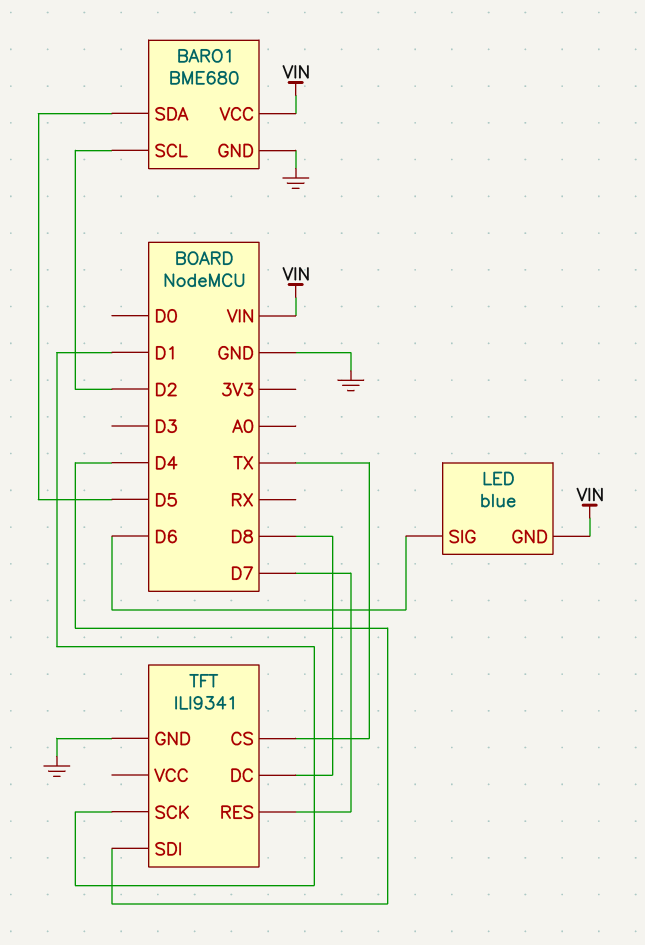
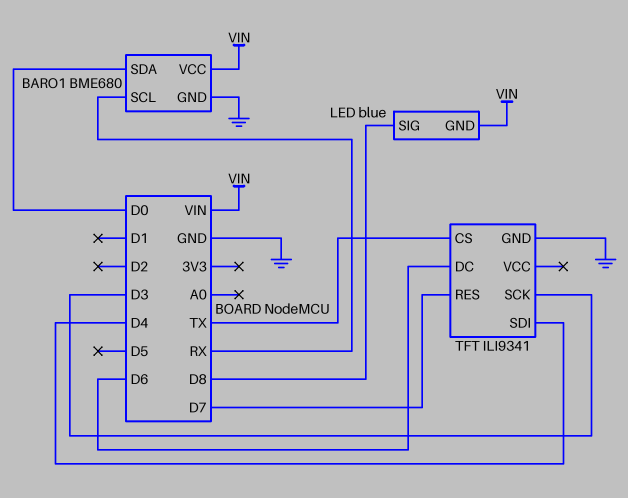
BARO1 pin SCL: D2 -> RX
BARO1 pin SDA: D5 -> D0
LED pin SIG: D6 -> D8
TFT pin DC: D8 -> D6
TFT pin SCK: D1 -> D3

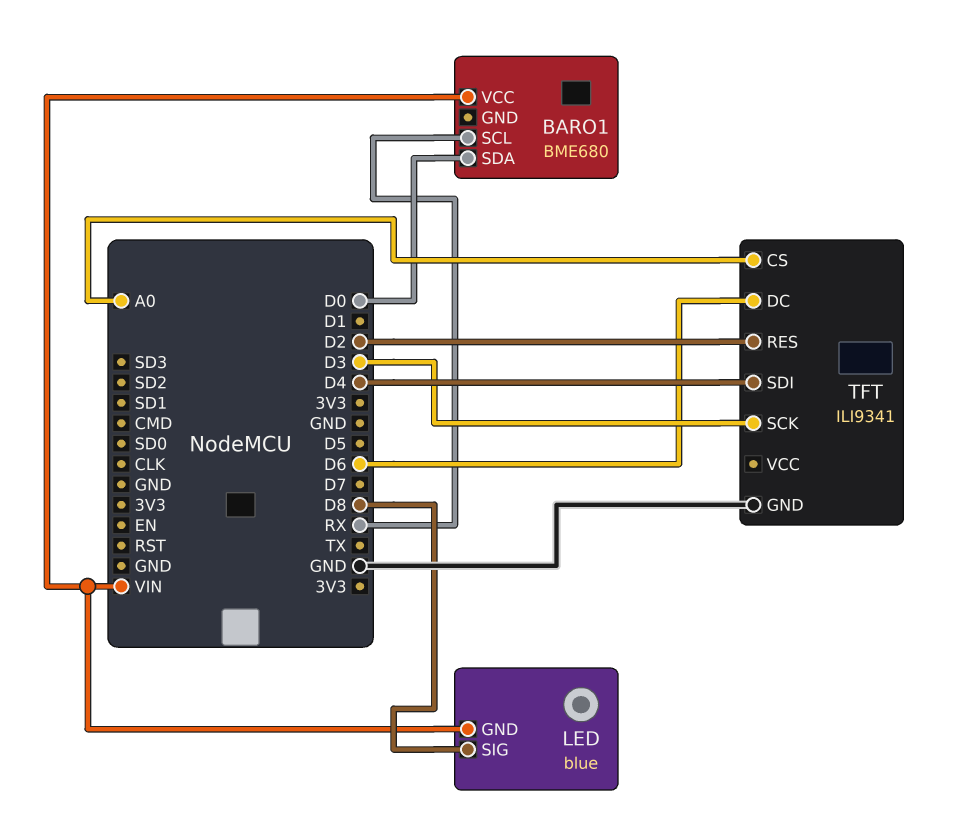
BARO1 pin GND: GND -> none
TFT pin CS: TX -> A0
TFT pin RES: D7 -> D2

